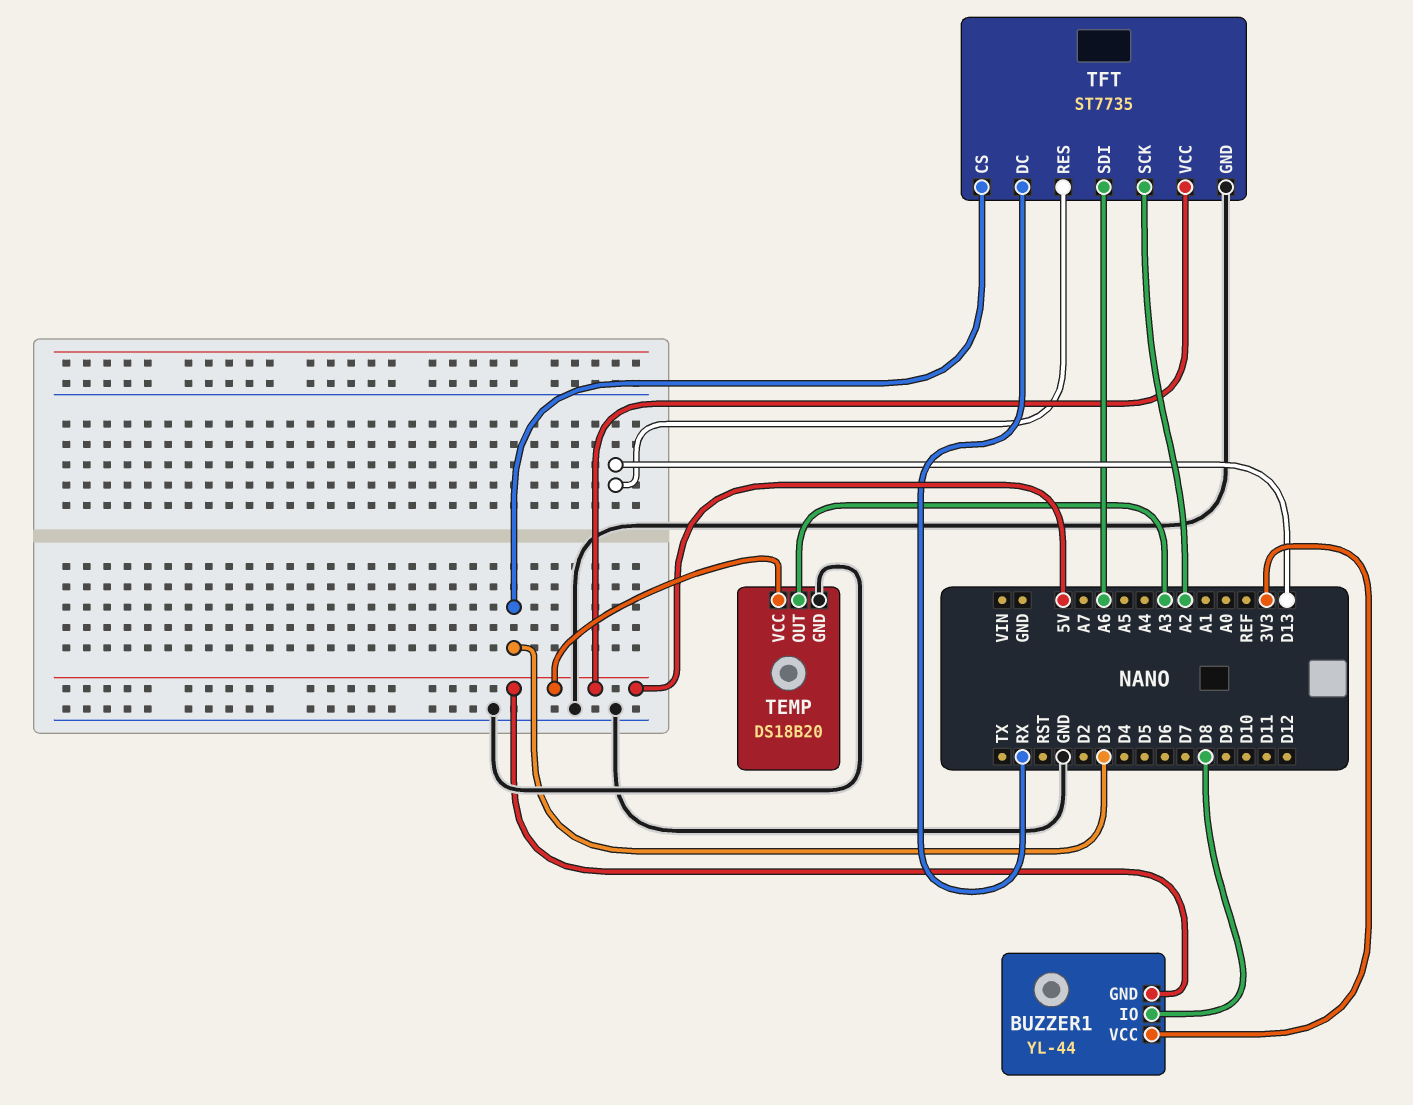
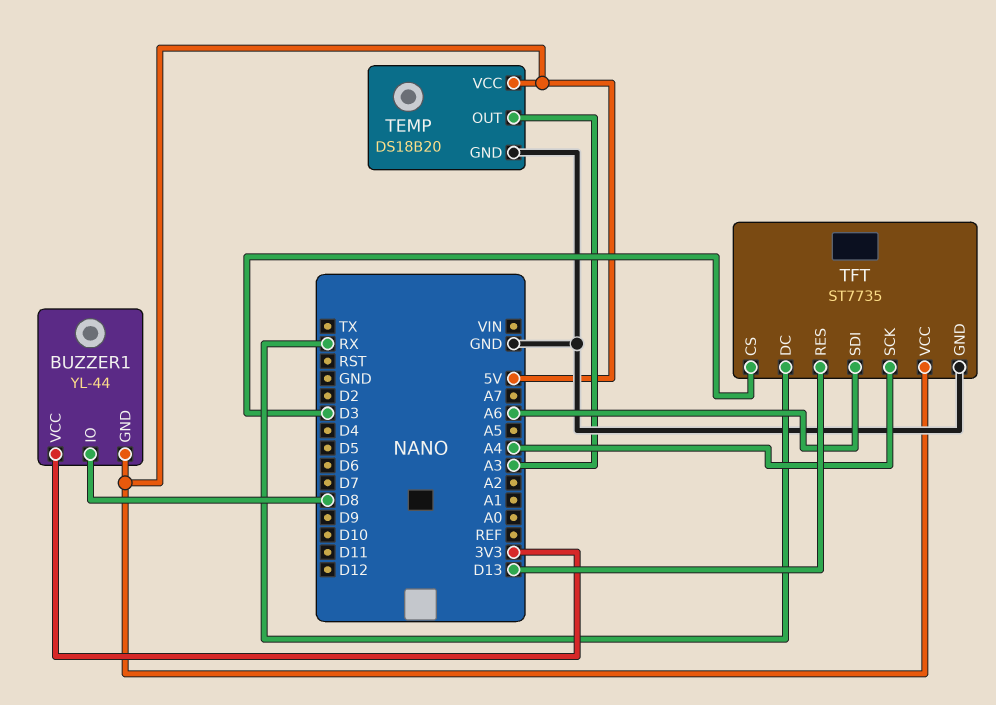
TFT pin SCK: A2 -> A4

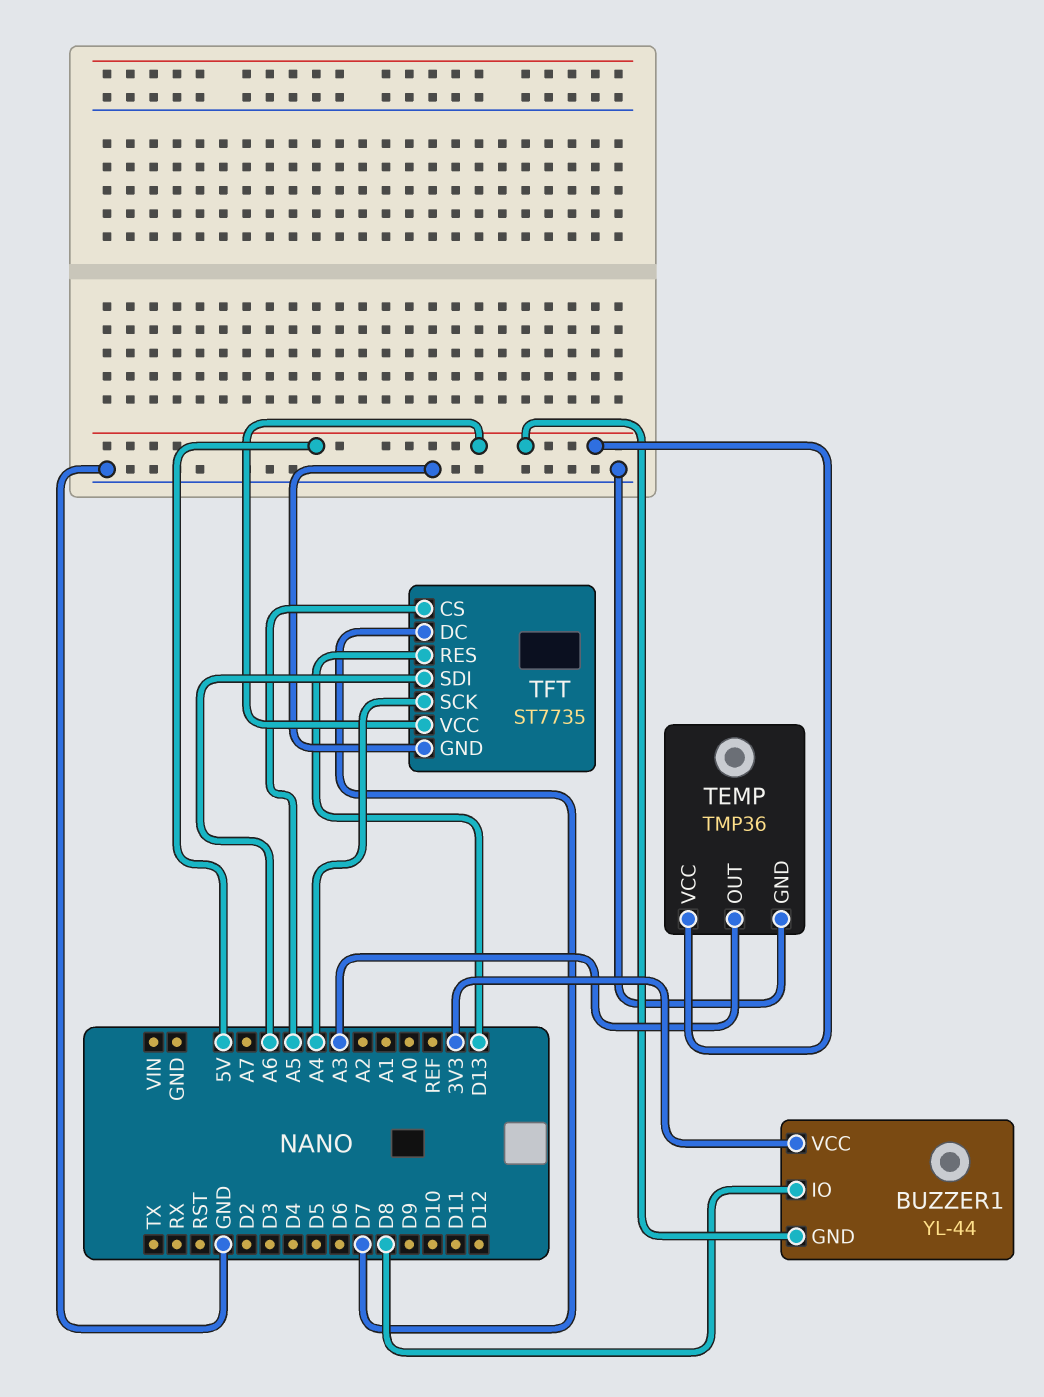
TEMP: DS18B20 -> TMP36
TFT pin CS: D3 -> A5
TFT pin DC: RX -> D7

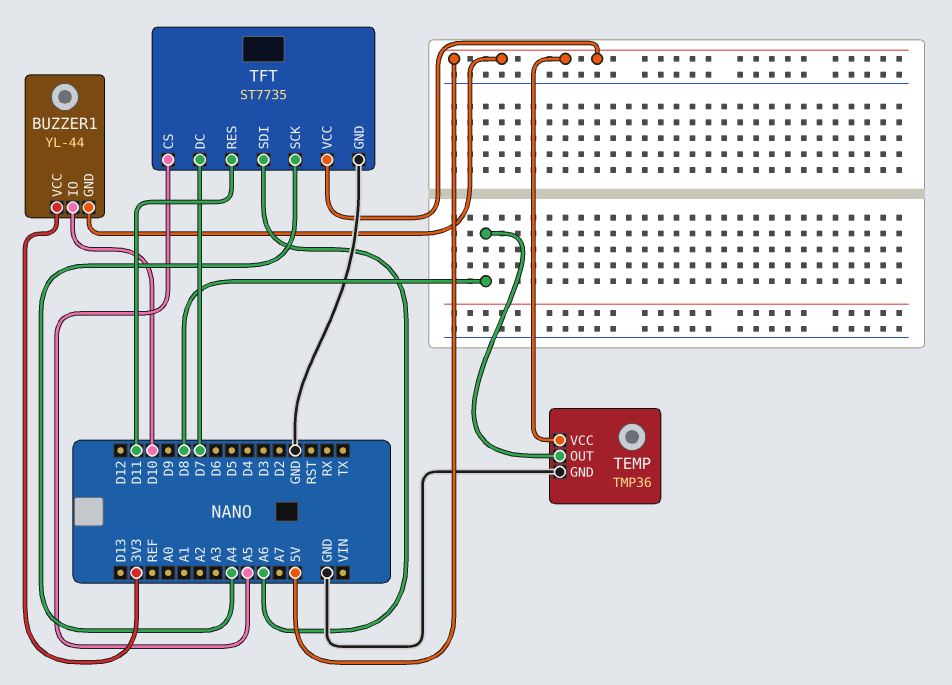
BUZZER1 pin IO: D8 -> D10
TEMP pin OUT: A3 -> D8
TFT pin RES: D13 -> D11

